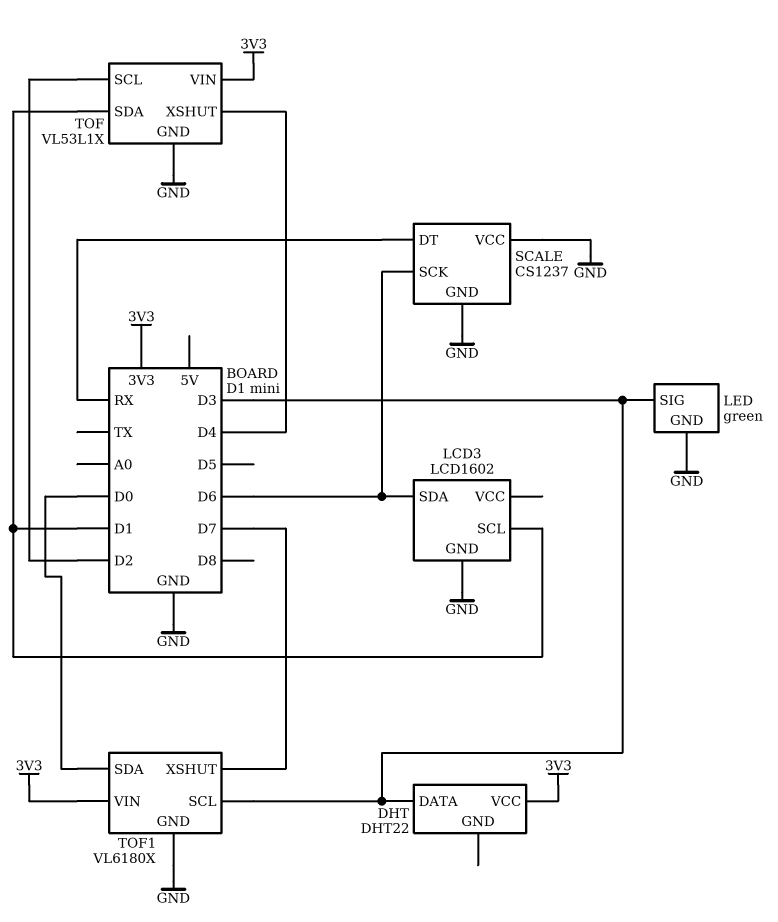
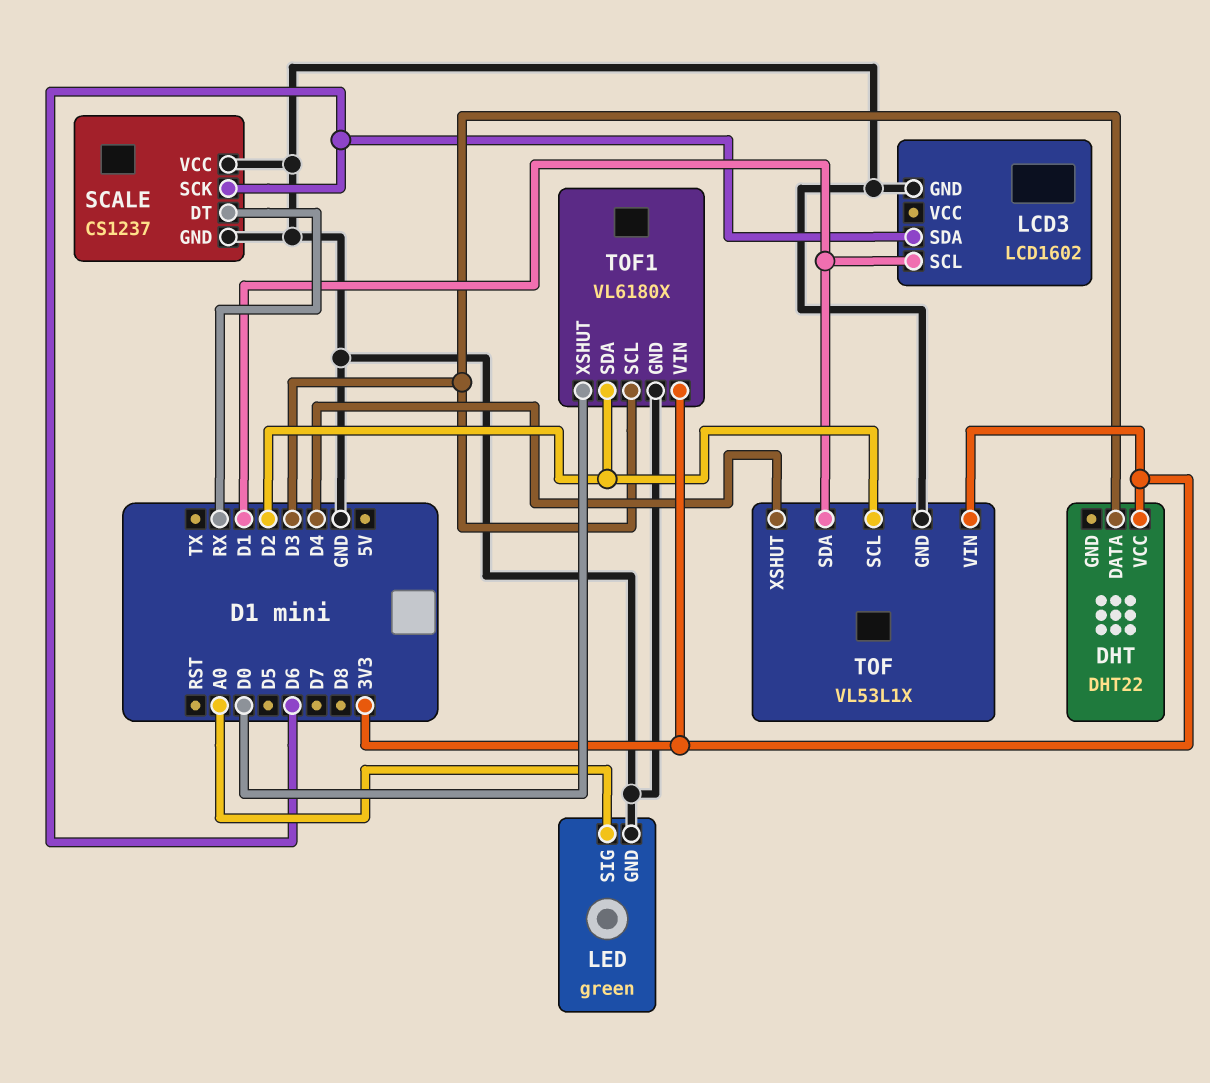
LED pin SIG: D3 -> A0
TOF1 pin SDA: D0 -> D2
TOF1 pin XSHUT: D7 -> D0

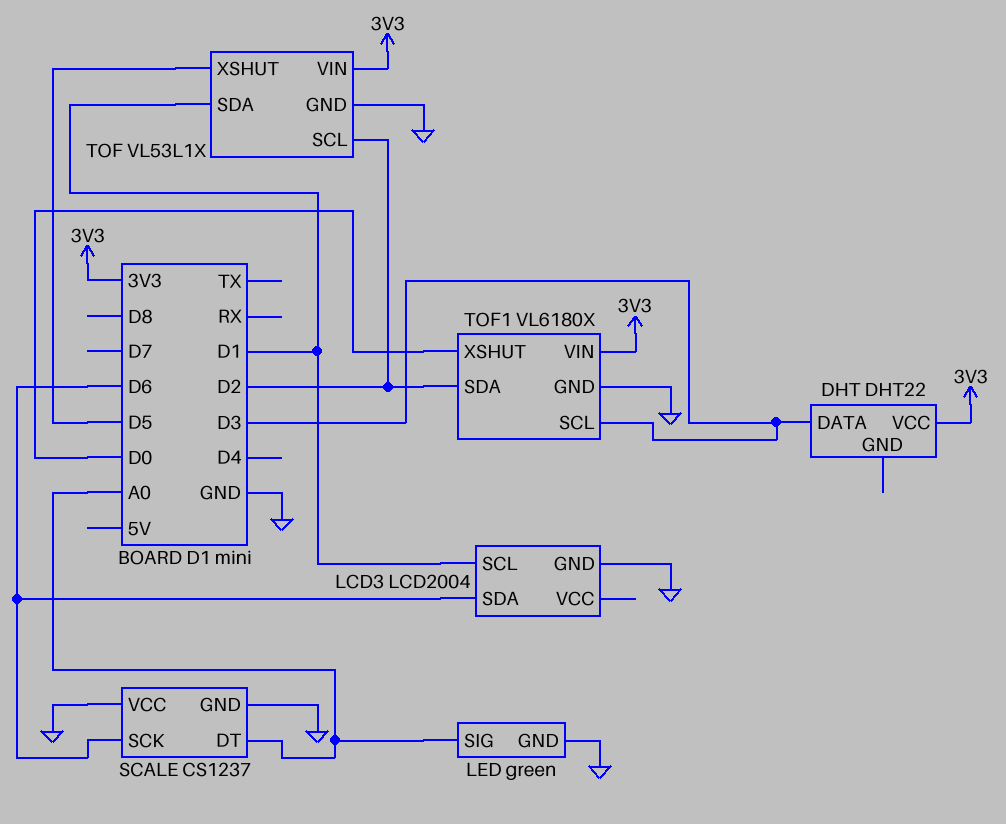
LCD3: LCD1602 -> LCD2004
SCALE pin DT: RX -> A0
TOF pin XSHUT: D4 -> D5

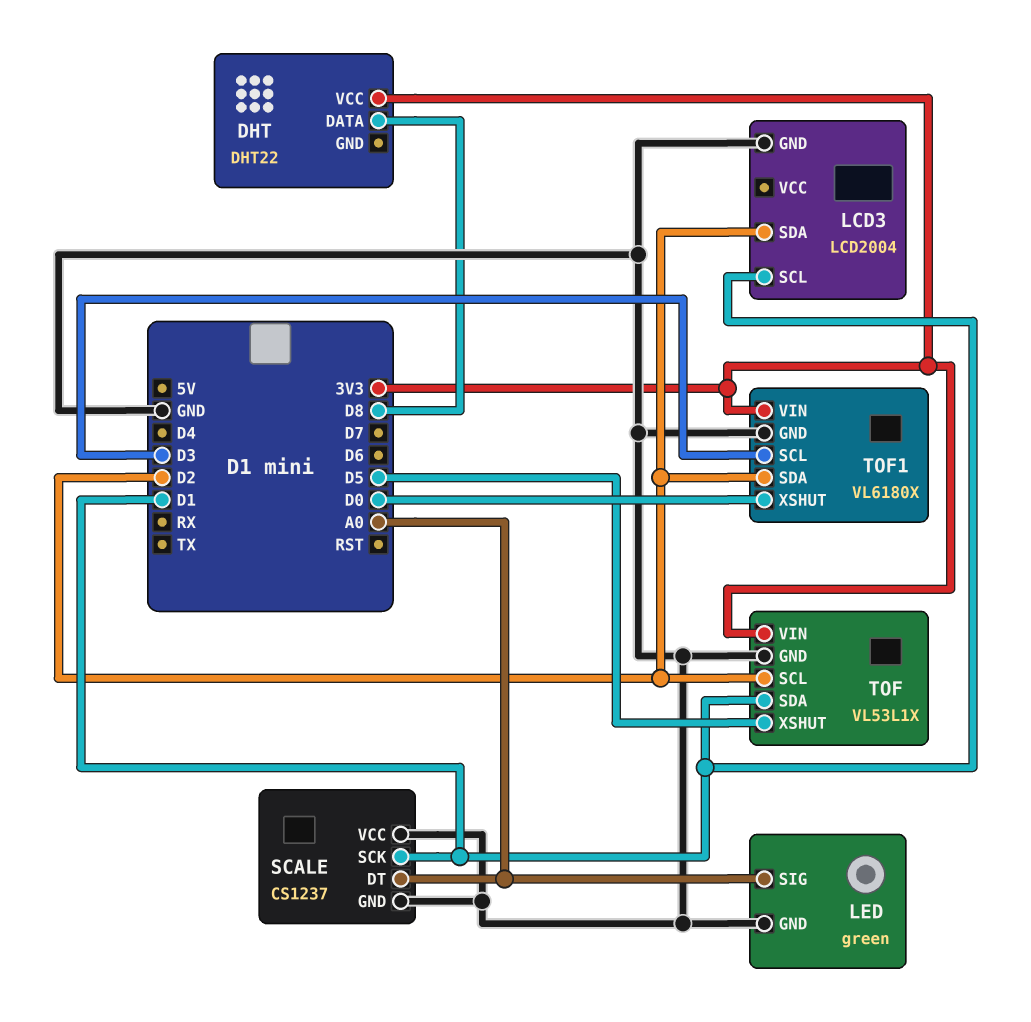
DHT pin DATA: D3 -> D8
LCD3 pin SDA: D6 -> D2
SCALE pin SCK: D6 -> D1

